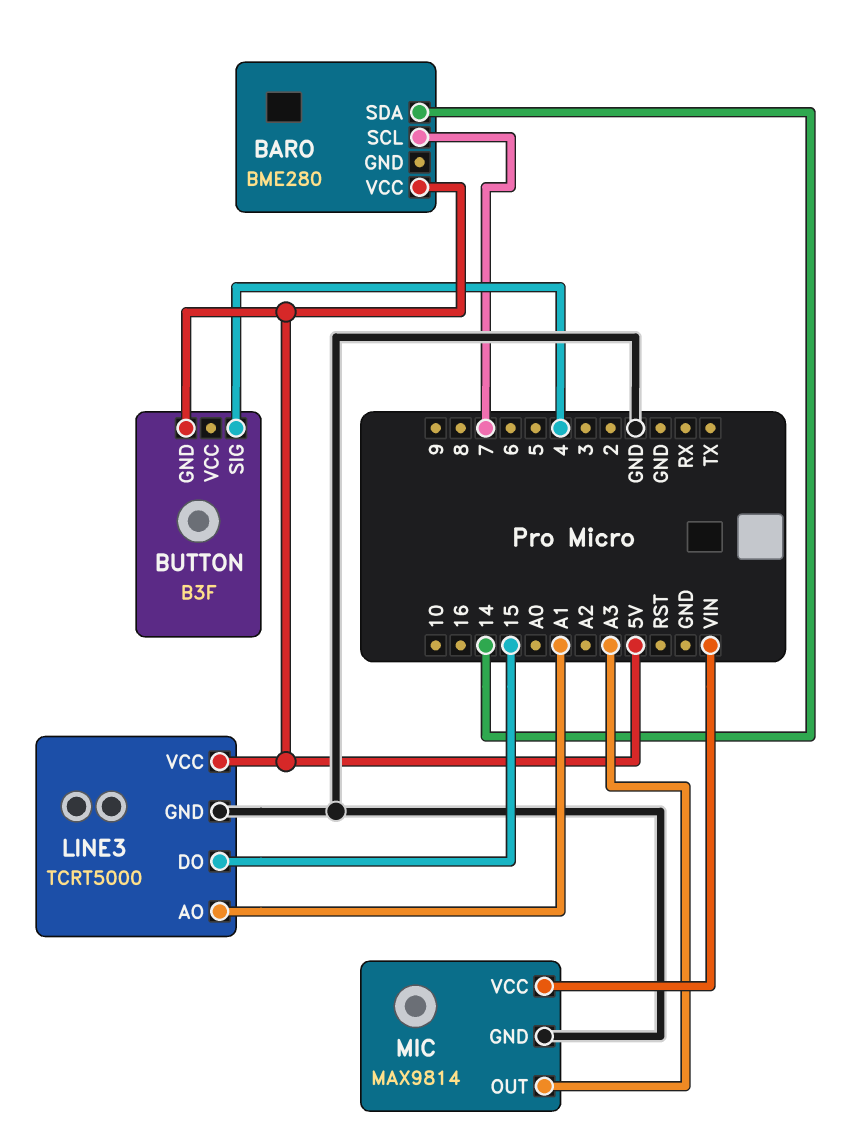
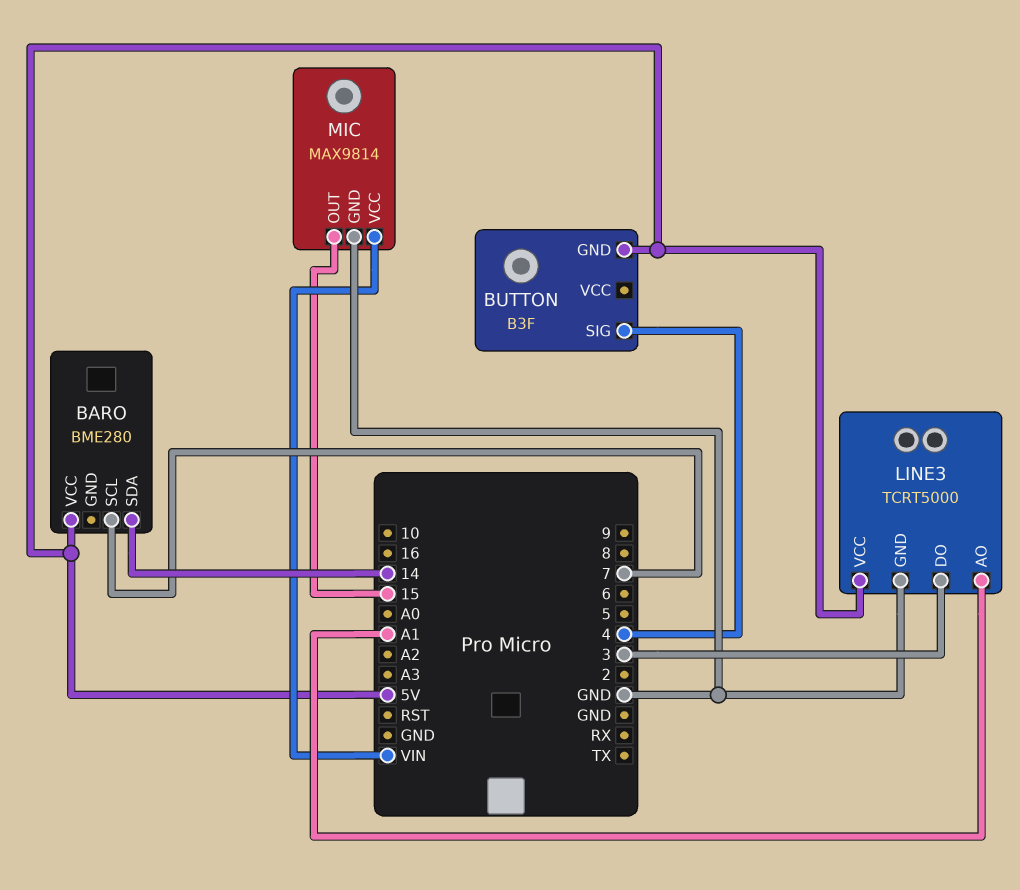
LINE3 pin DO: 15 -> 3
MIC pin OUT: A3 -> 15

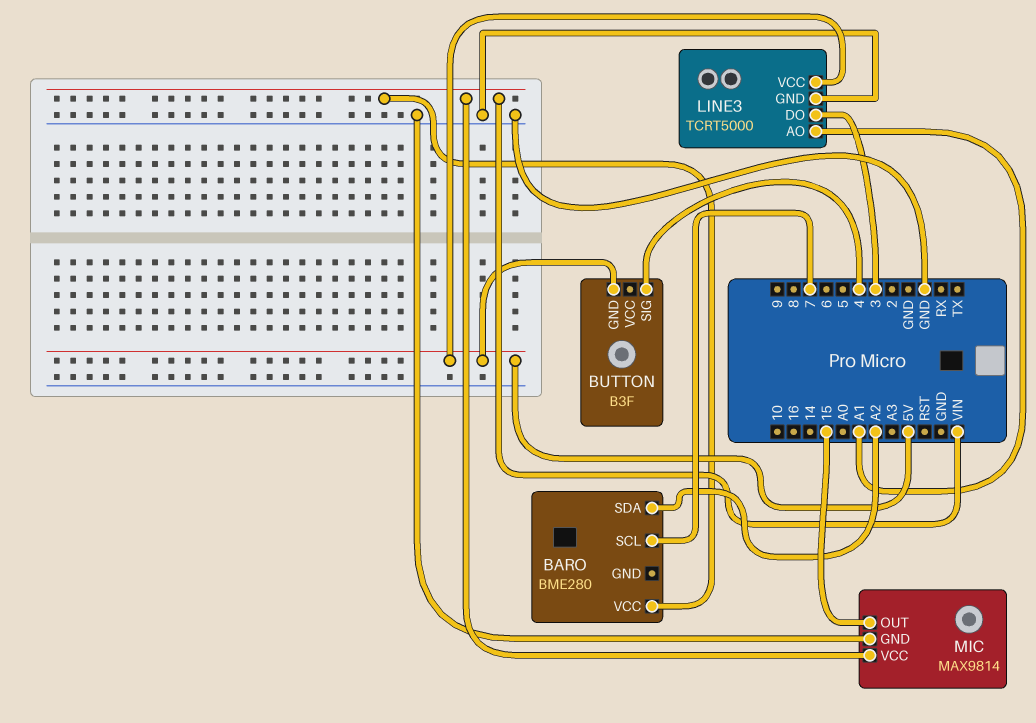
BARO pin SDA: 14 -> A2
BARO pin VCC: 5V -> VIN

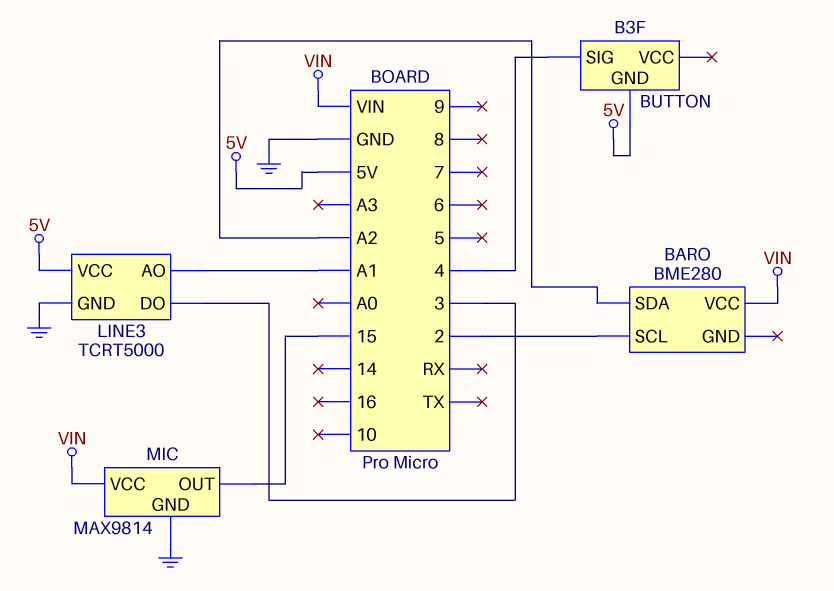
BARO pin SCL: 7 -> 2

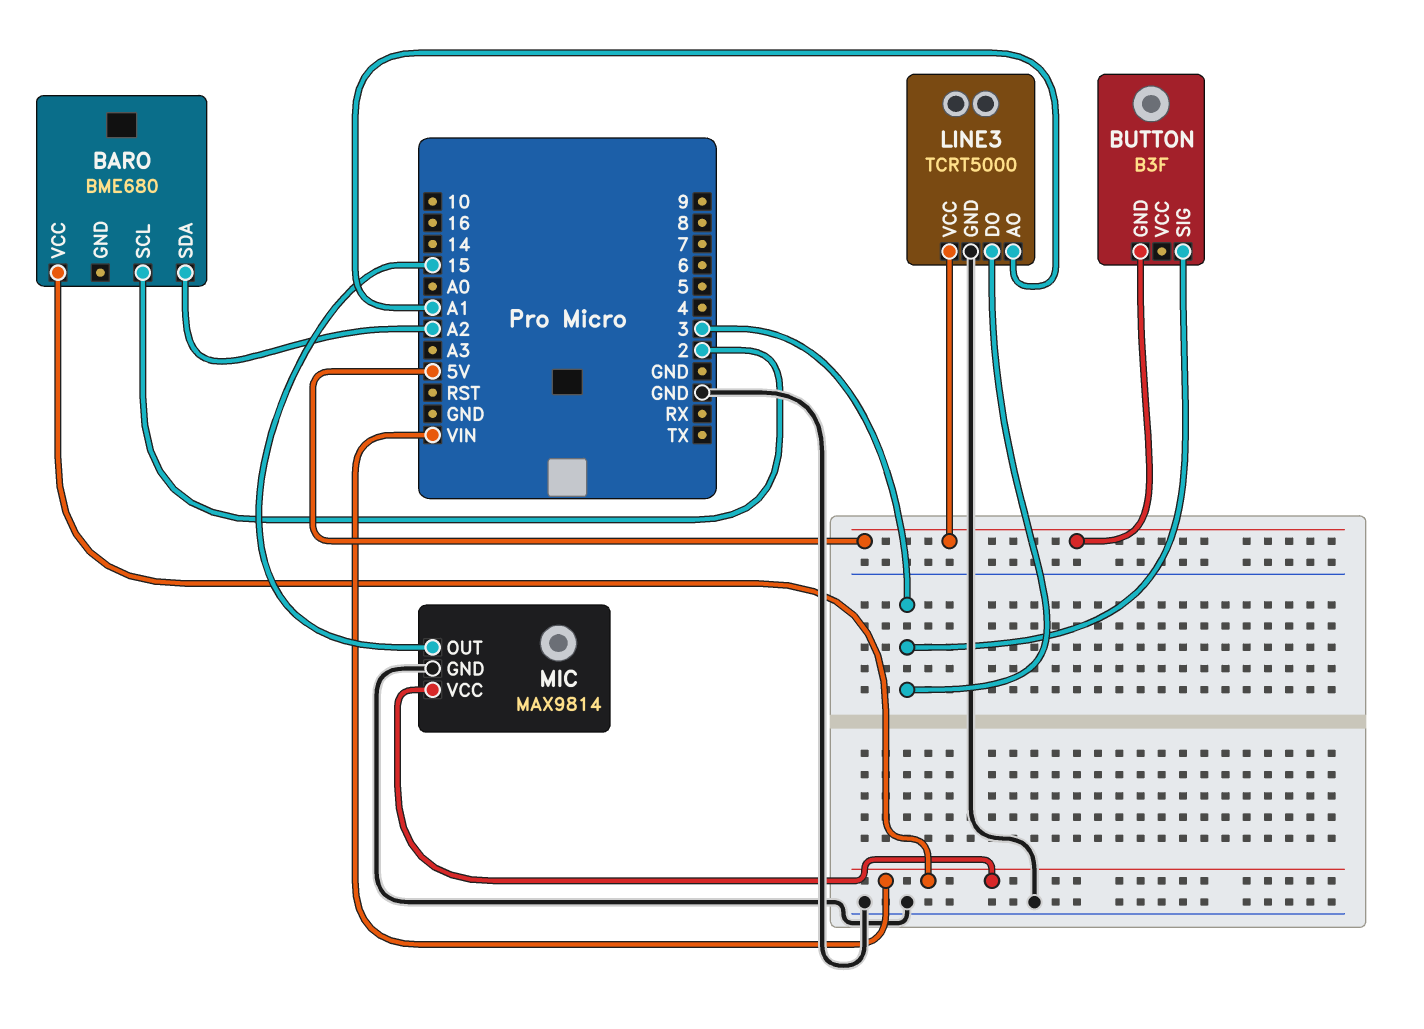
BARO: BME280 -> BME680
BUTTON pin SIG: 4 -> 3

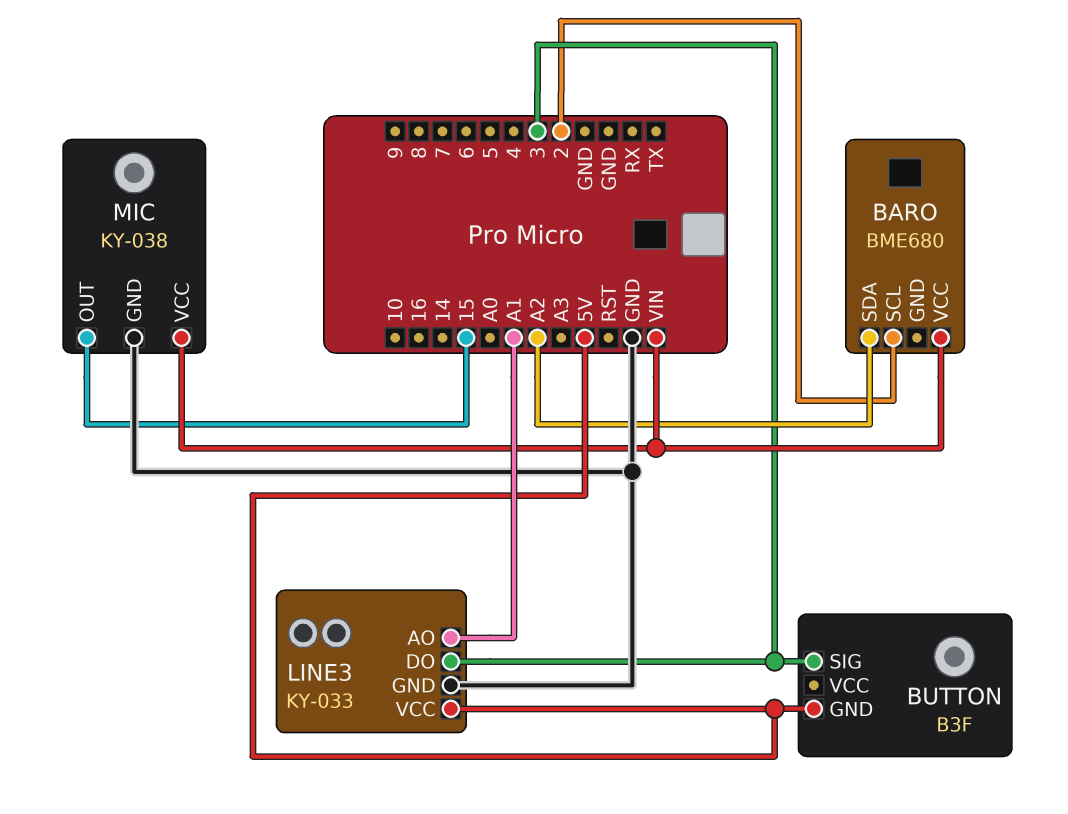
LINE3: TCRT5000 -> KY-033
MIC: MAX9814 -> KY-038

